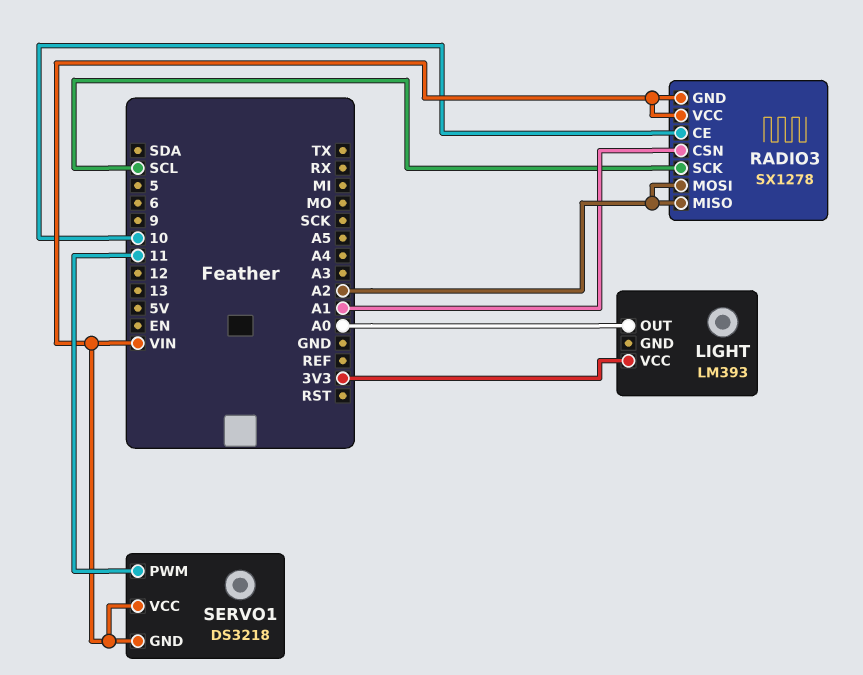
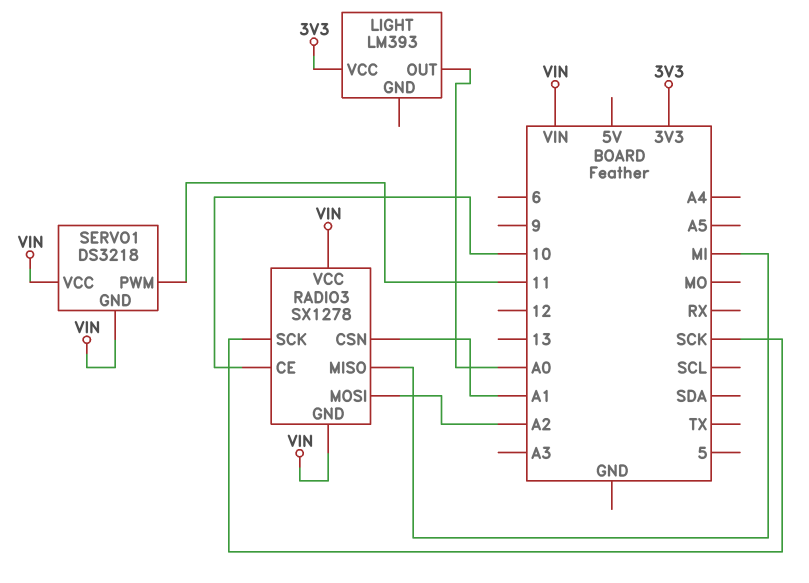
RADIO3 pin MISO: A2 -> MI
RADIO3 pin SCK: SCL -> SCK

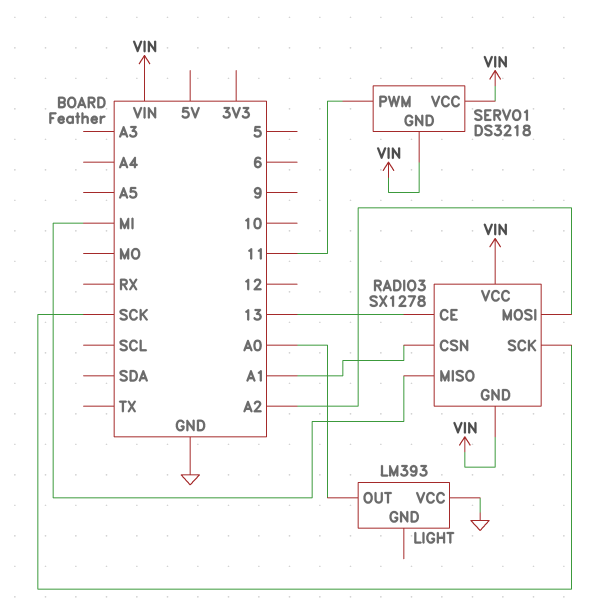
LIGHT pin VCC: 3V3 -> GND
RADIO3 pin CE: 10 -> 13

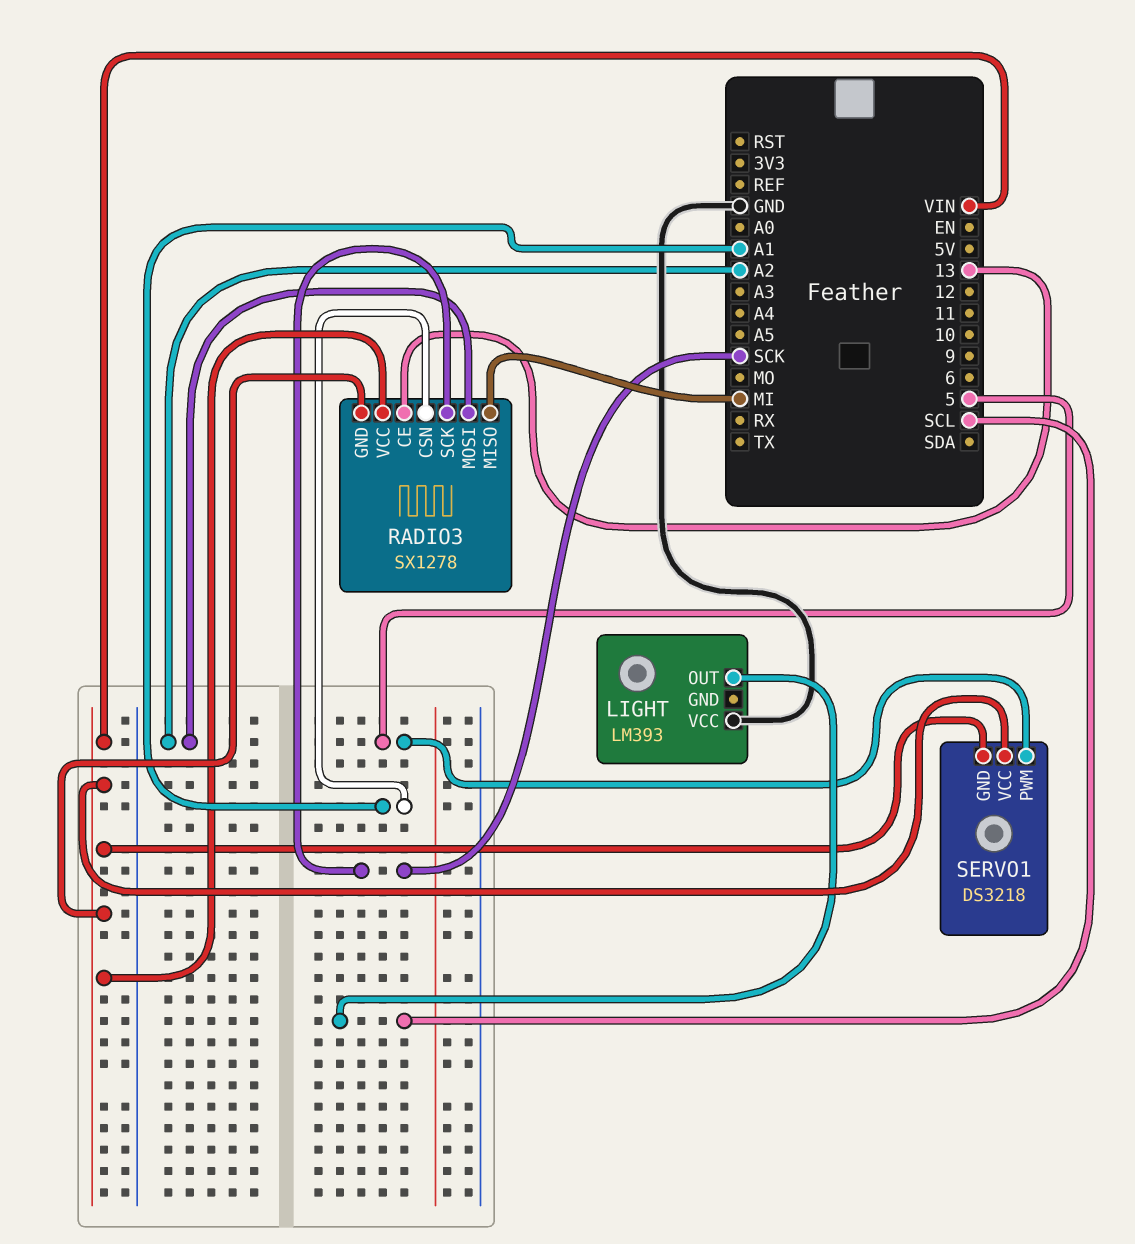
LIGHT pin OUT: A0 -> SCL
SERVO1 pin PWM: 11 -> 5

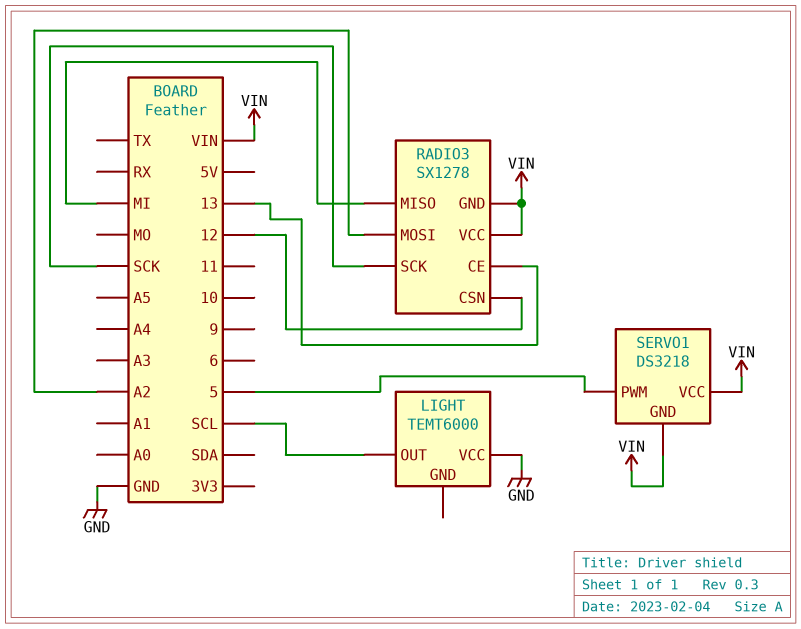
LIGHT: LM393 -> TEMT6000
RADIO3 pin CSN: A1 -> 12

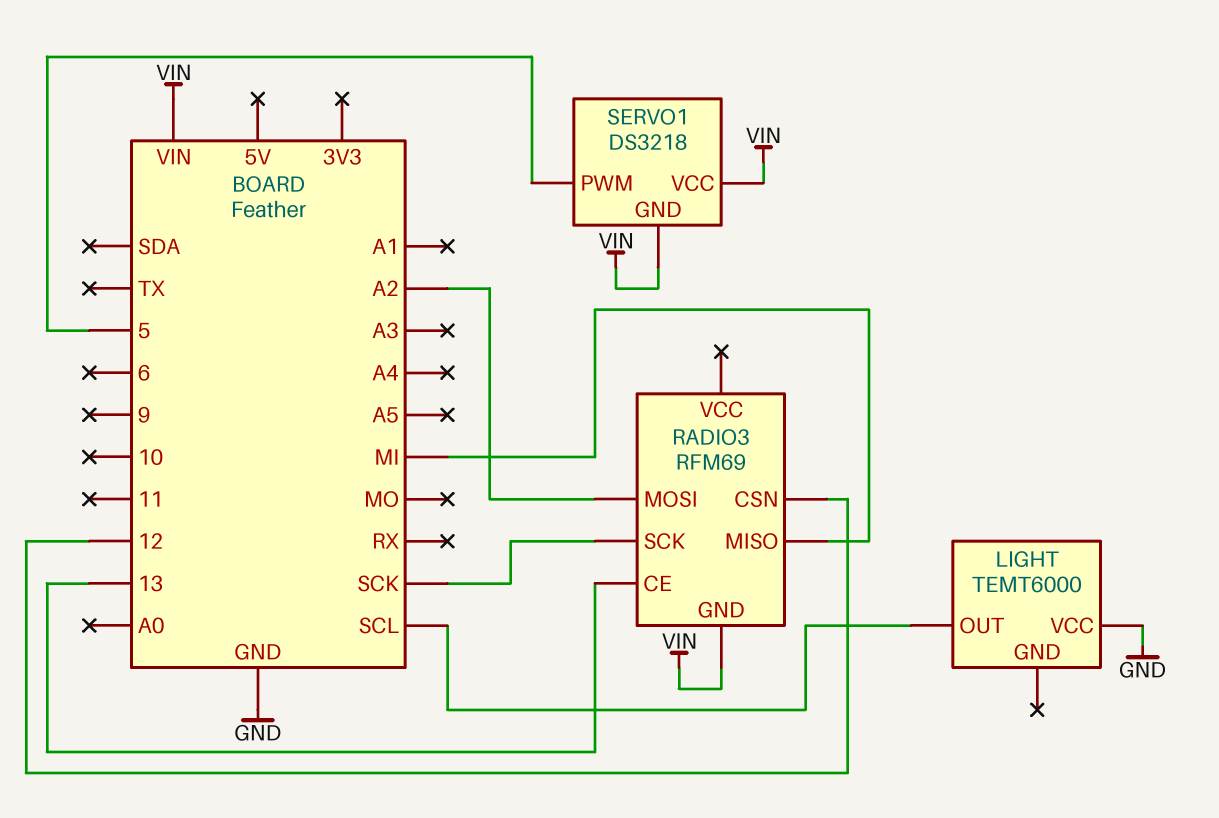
RADIO3: SX1278 -> RFM69
RADIO3 pin VCC: VIN -> none

